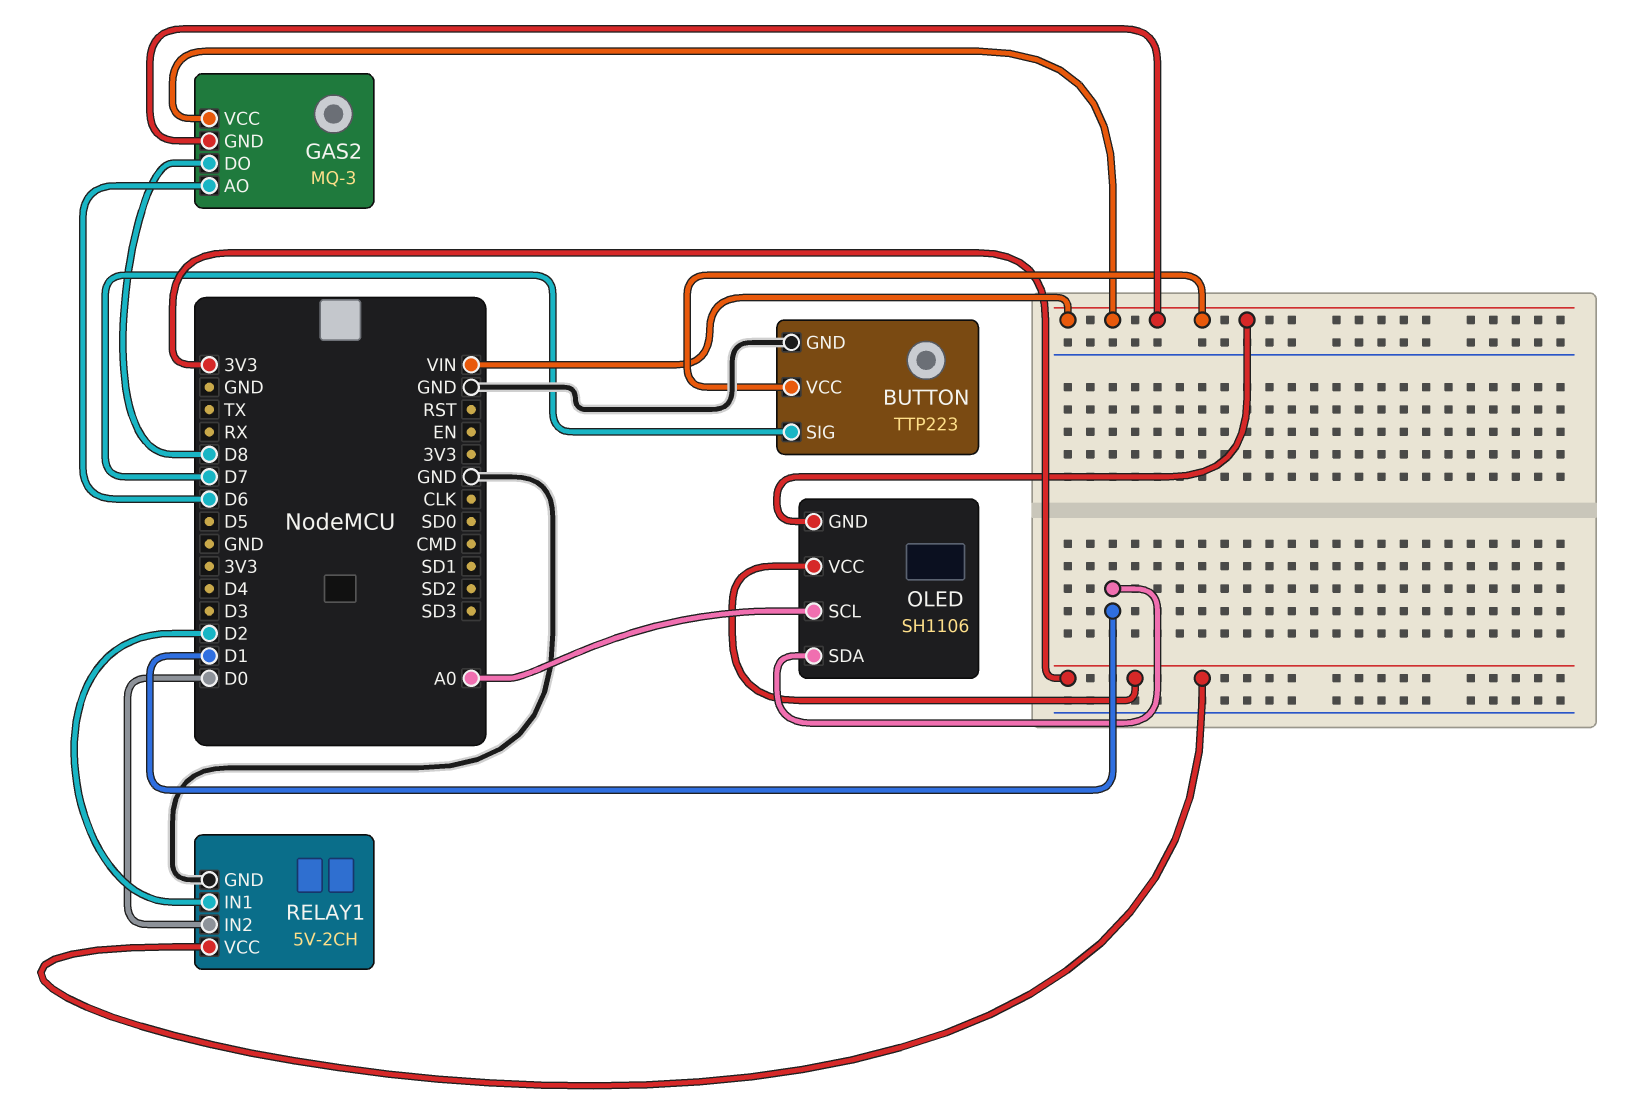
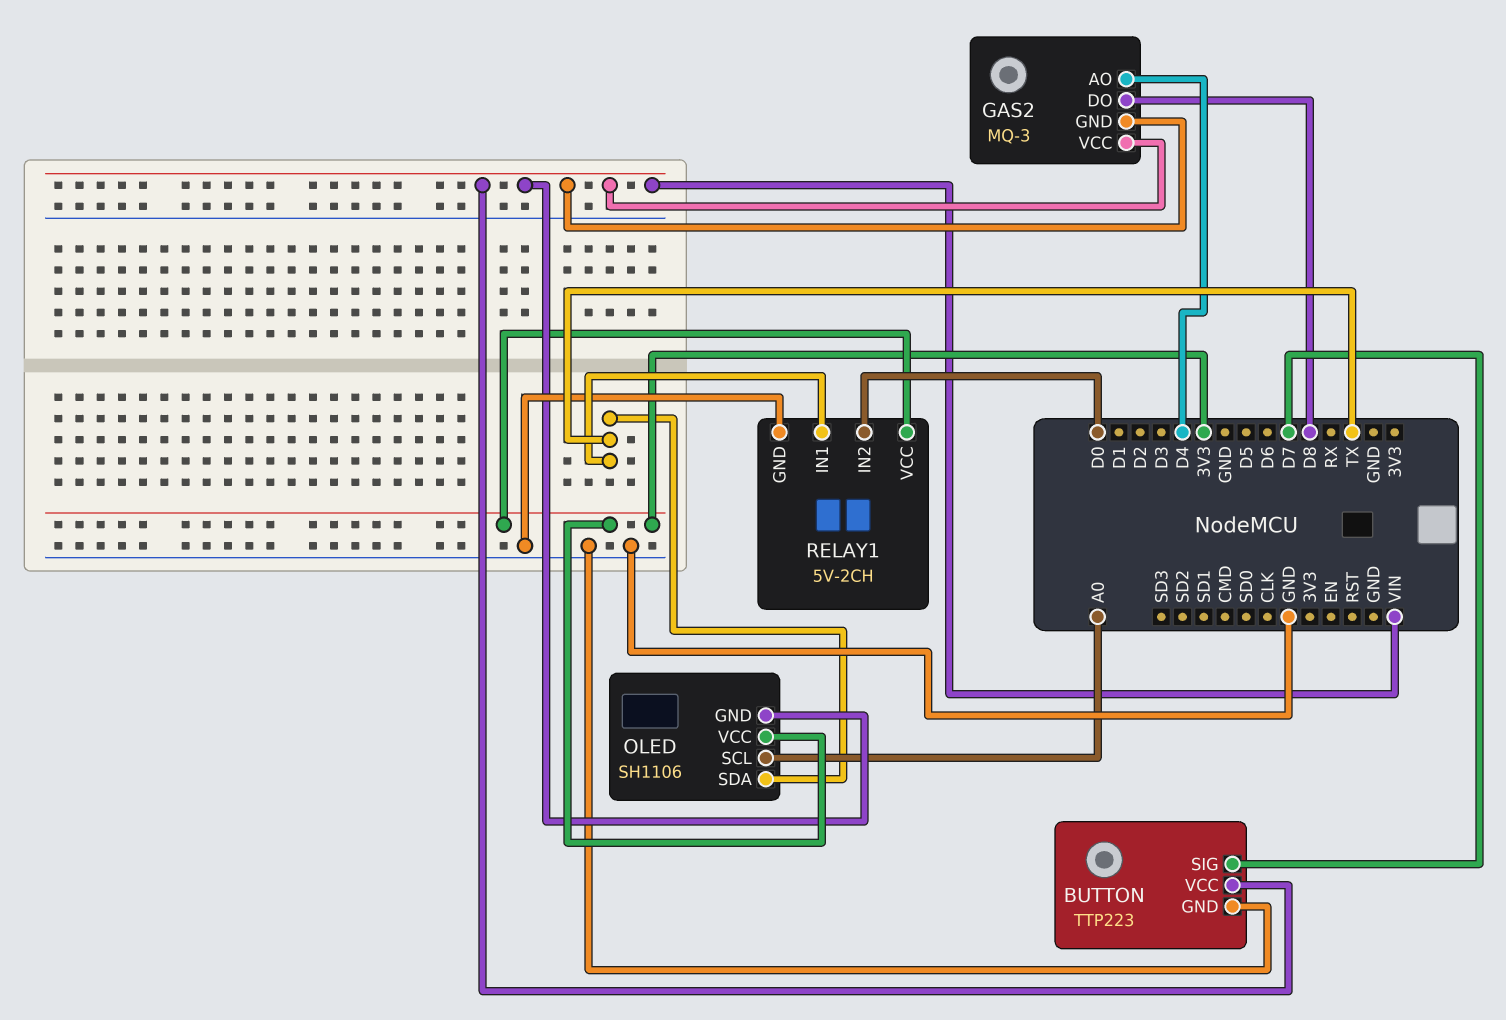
GAS2 pin AO: D6 -> D4
OLED pin SDA: D1 -> TX
RELAY1 pin IN1: D2 -> TX

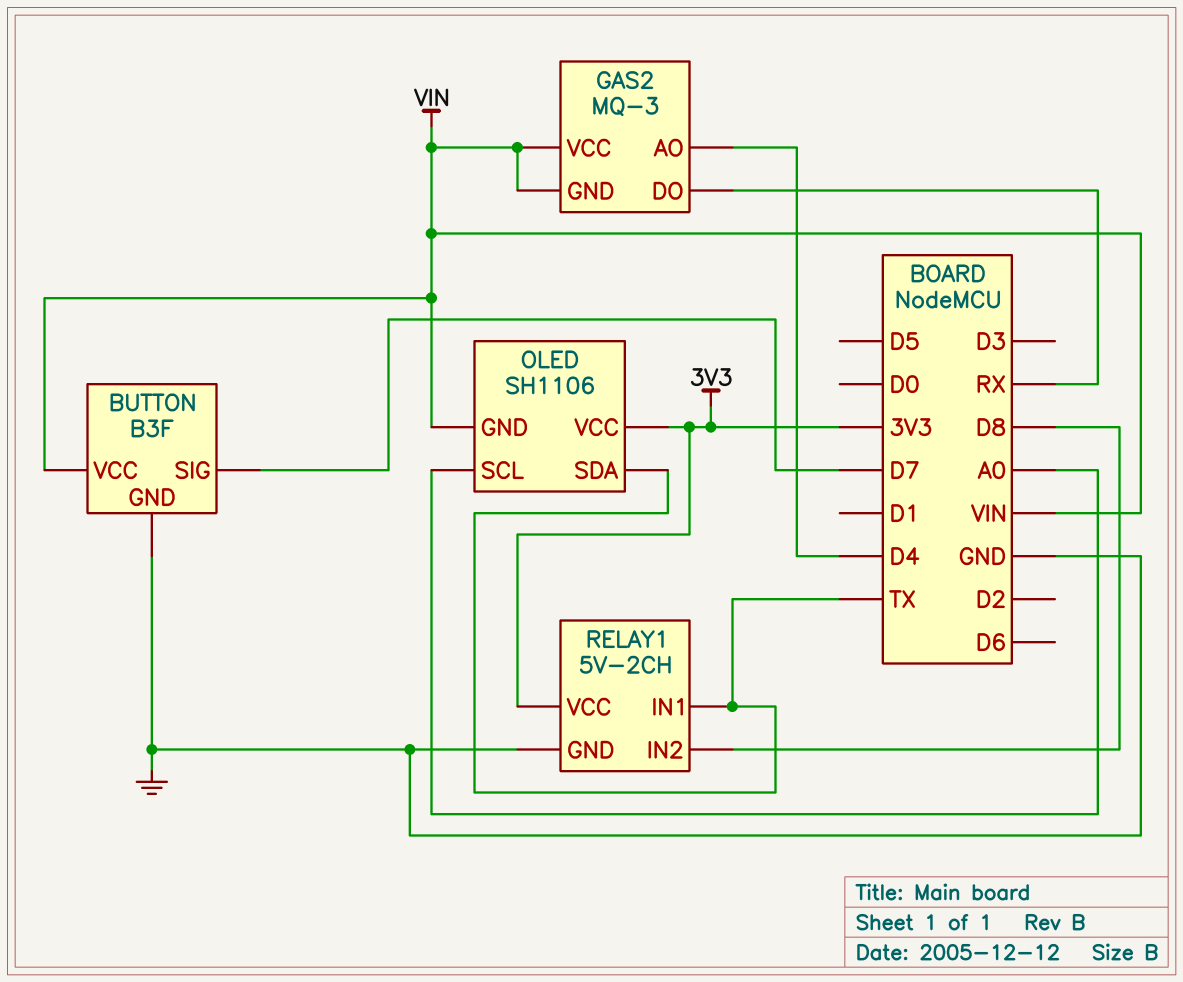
BUTTON: TTP223 -> B3F
GAS2 pin DO: D8 -> RX
RELAY1 pin IN2: D0 -> D8

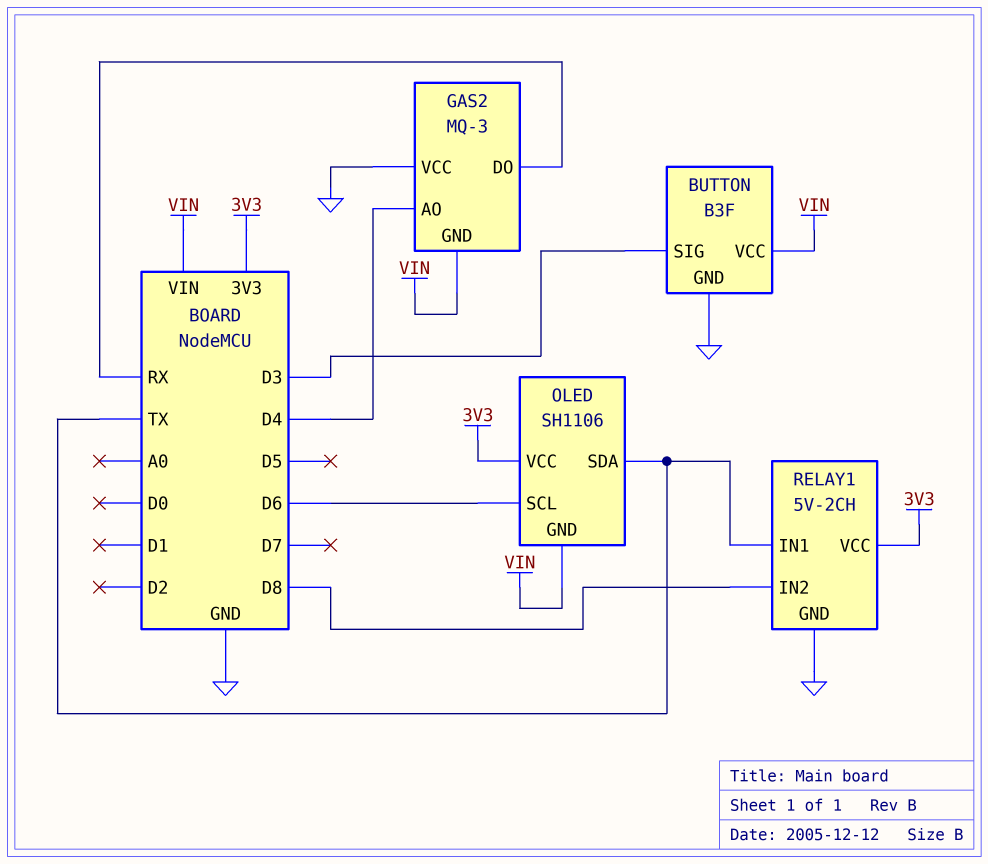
BUTTON pin SIG: D7 -> D3
GAS2 pin VCC: VIN -> GND
OLED pin SCL: A0 -> D6

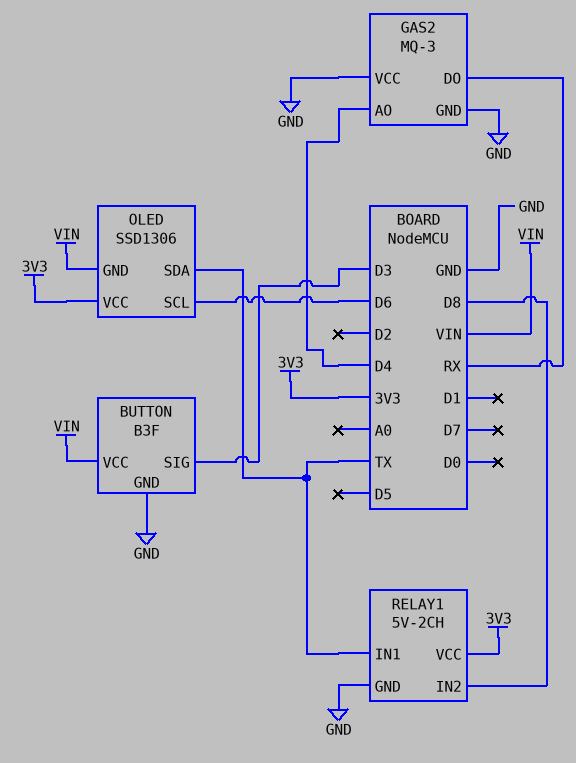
GAS2 pin GND: VIN -> GND
OLED: SH1106 -> SSD1306

